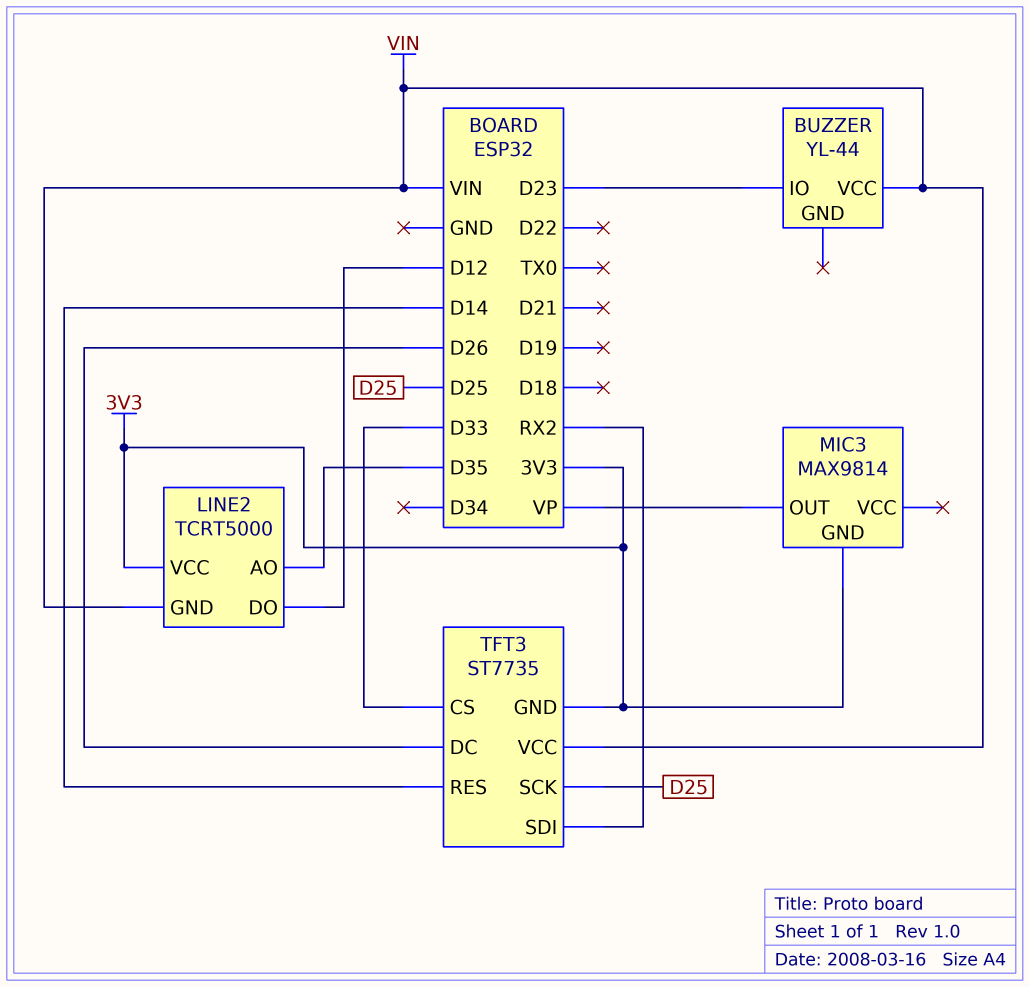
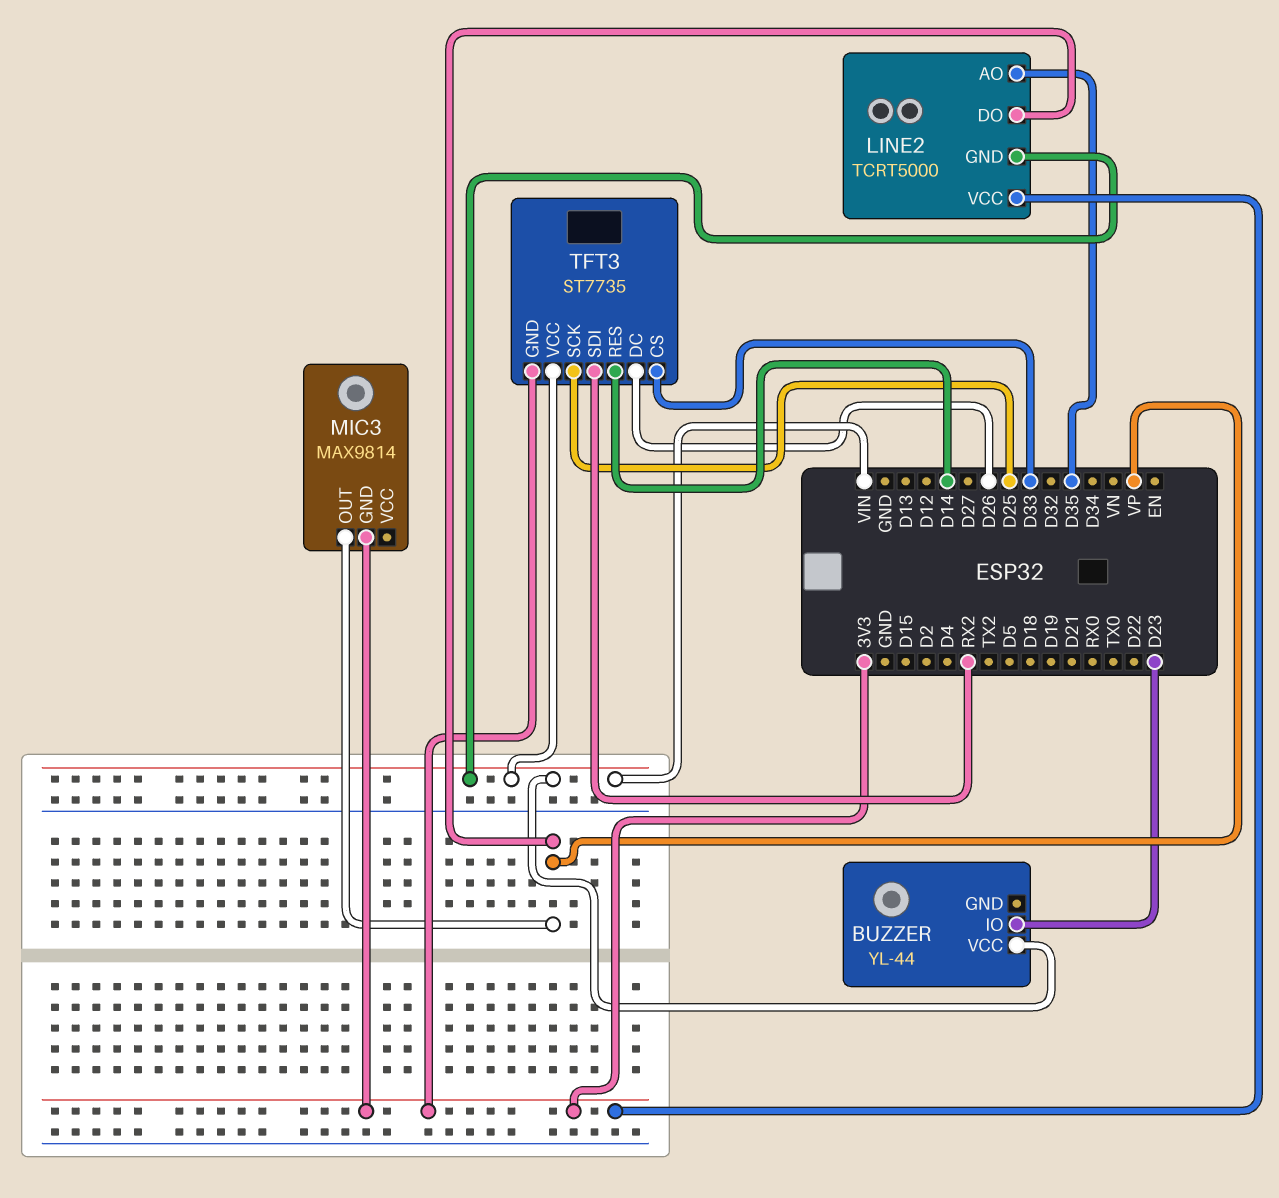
LINE2 pin DO: D12 -> VP

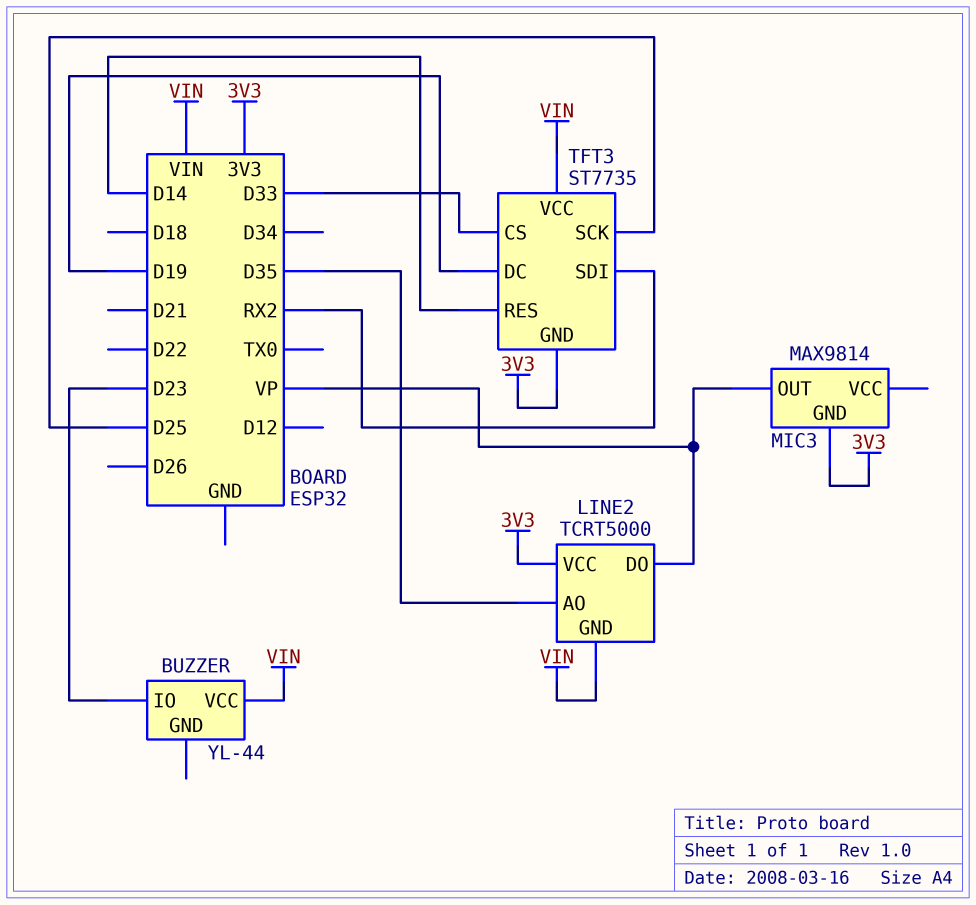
TFT3 pin DC: D26 -> D19

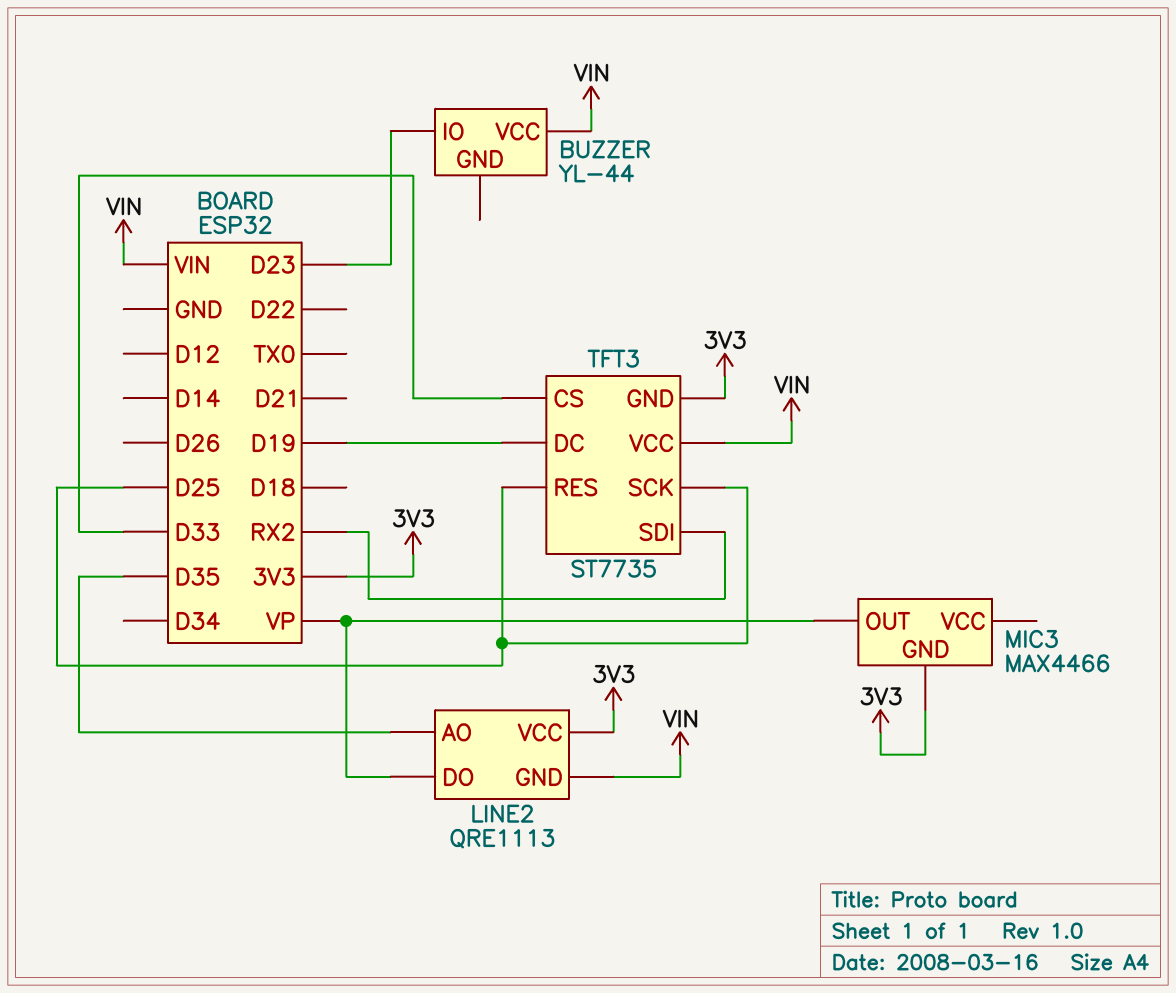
LINE2: TCRT5000 -> QRE1113
MIC3: MAX9814 -> MAX4466
TFT3 pin RES: D14 -> D25

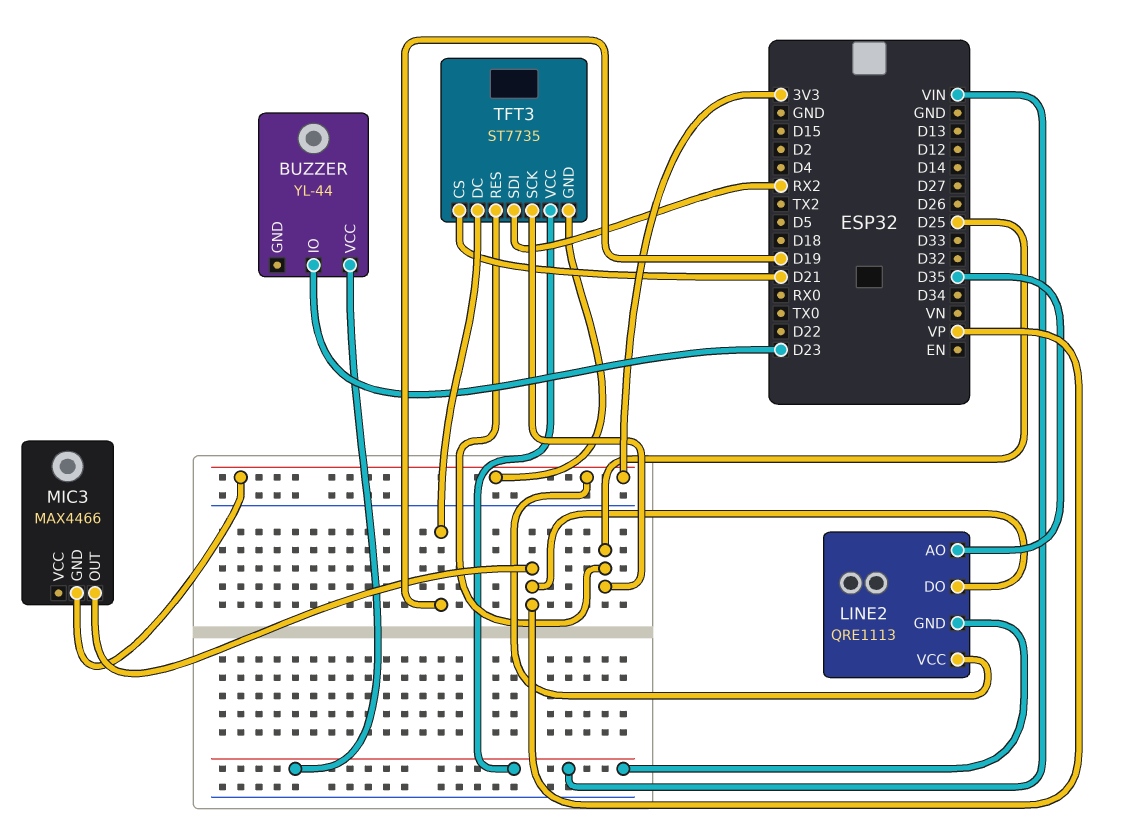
TFT3 pin CS: D33 -> D21

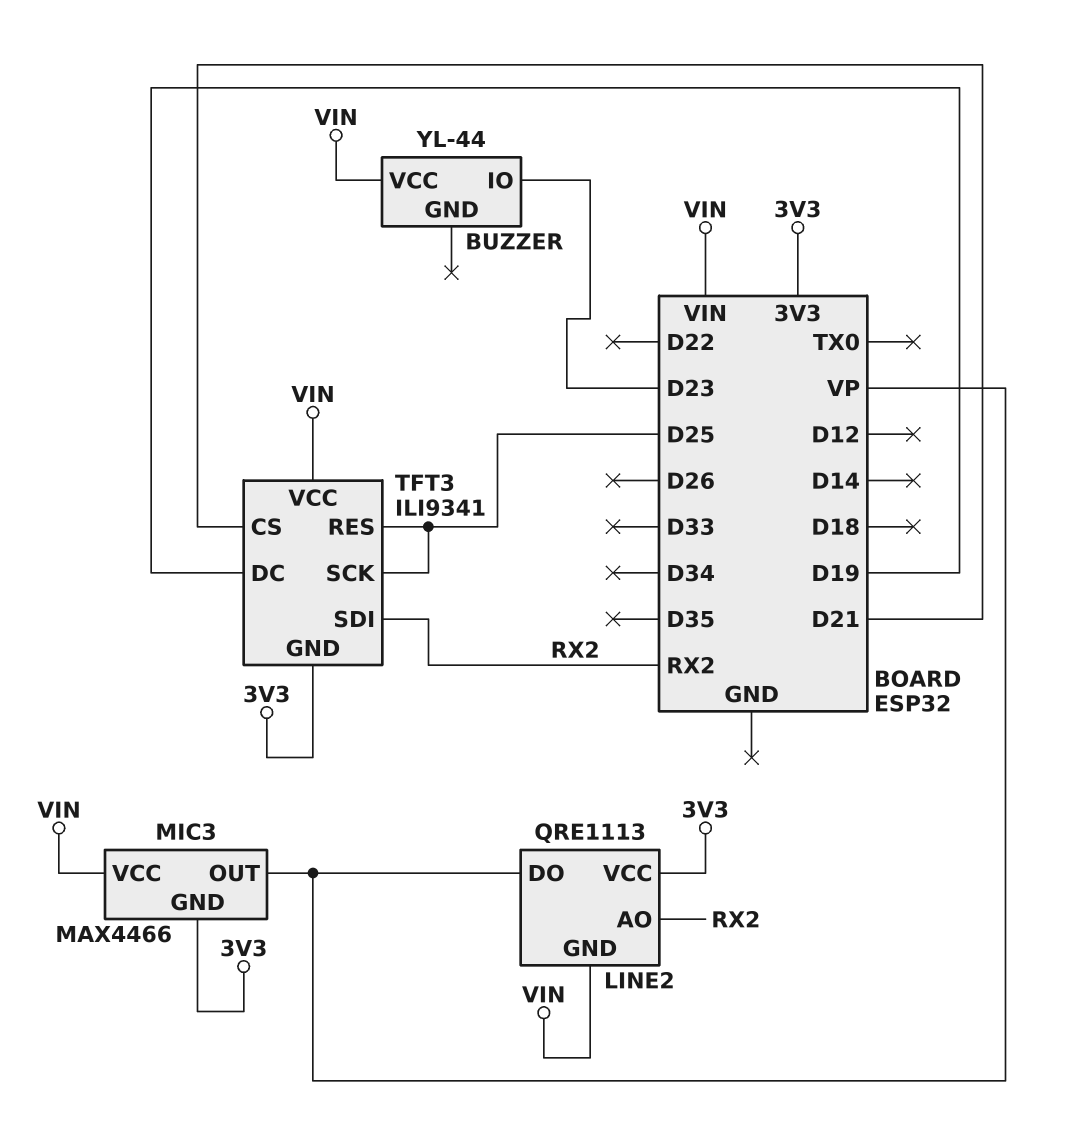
LINE2 pin AO: D35 -> RX2
MIC3 pin VCC: none -> VIN
TFT3: ST7735 -> ILI9341

